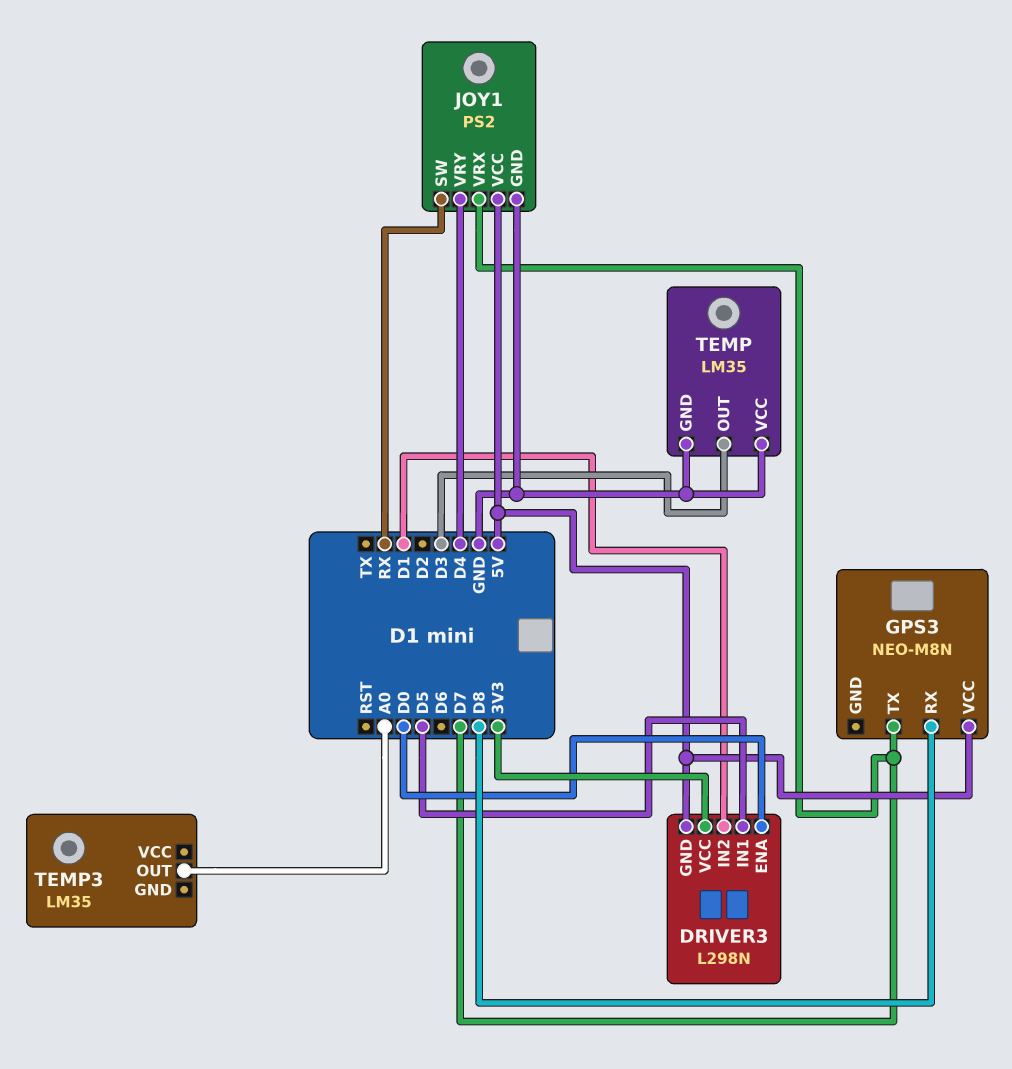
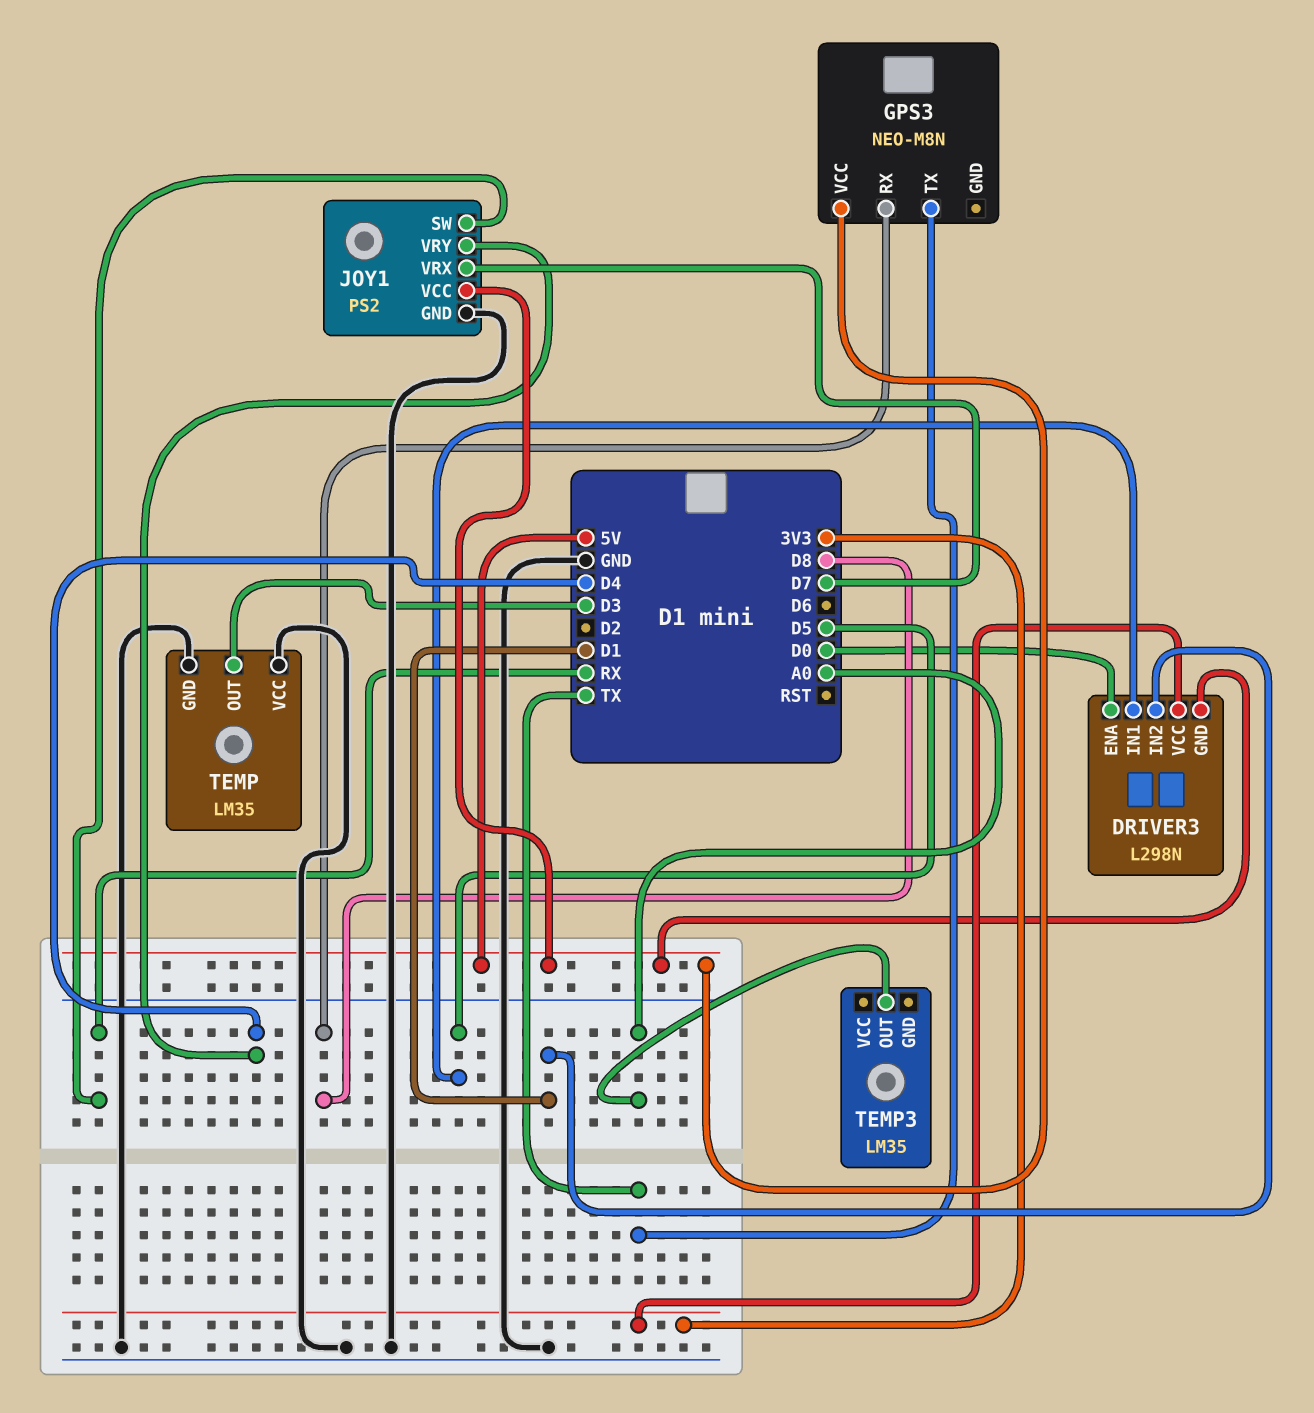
GPS3 pin TX: D7 -> TX

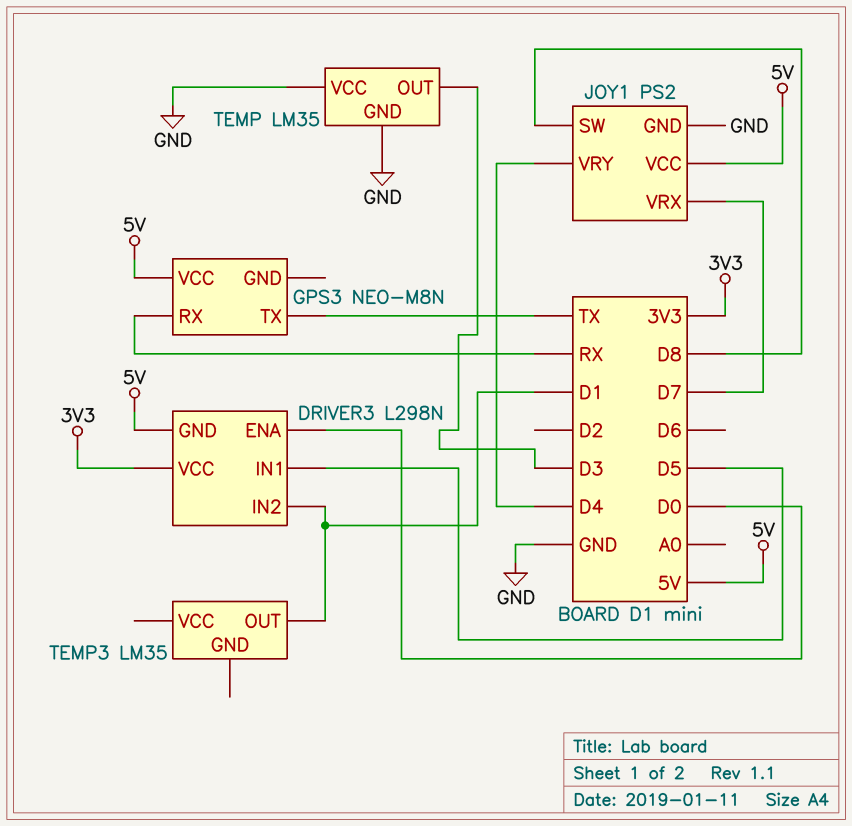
GPS3 pin RX: D8 -> RX
JOY1 pin SW: RX -> D8
TEMP3 pin OUT: A0 -> D1

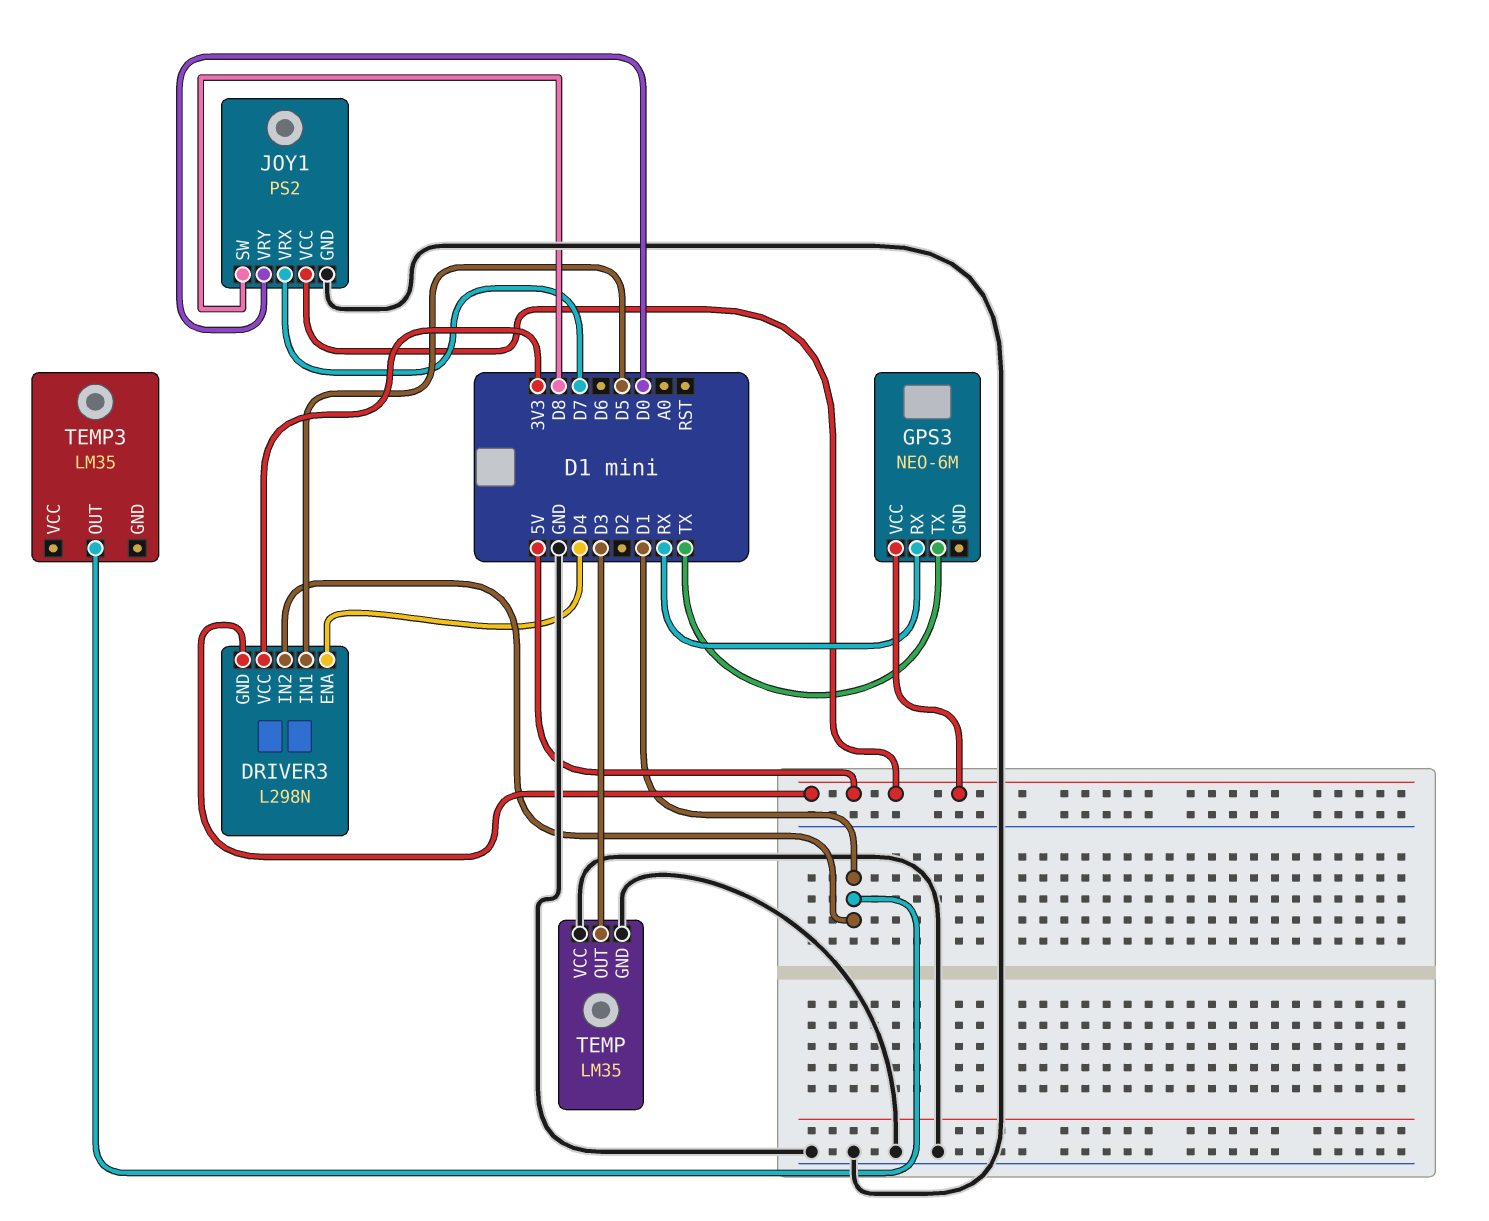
DRIVER3 pin ENA: D0 -> D4
GPS3: NEO-M8N -> NEO-6M
JOY1 pin VRY: D4 -> D0

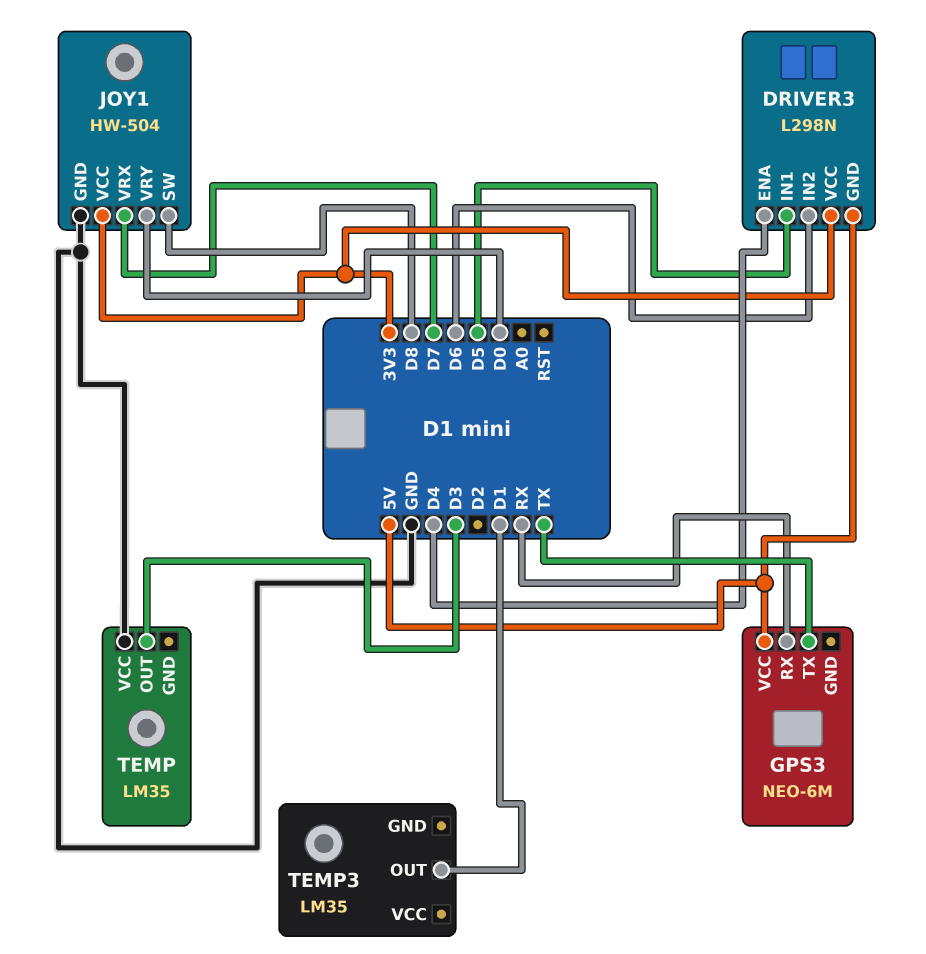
DRIVER3 pin IN2: D1 -> D6
JOY1: PS2 -> HW-504
JOY1 pin VCC: 5V -> 3V3
TEMP pin GND: GND -> none

